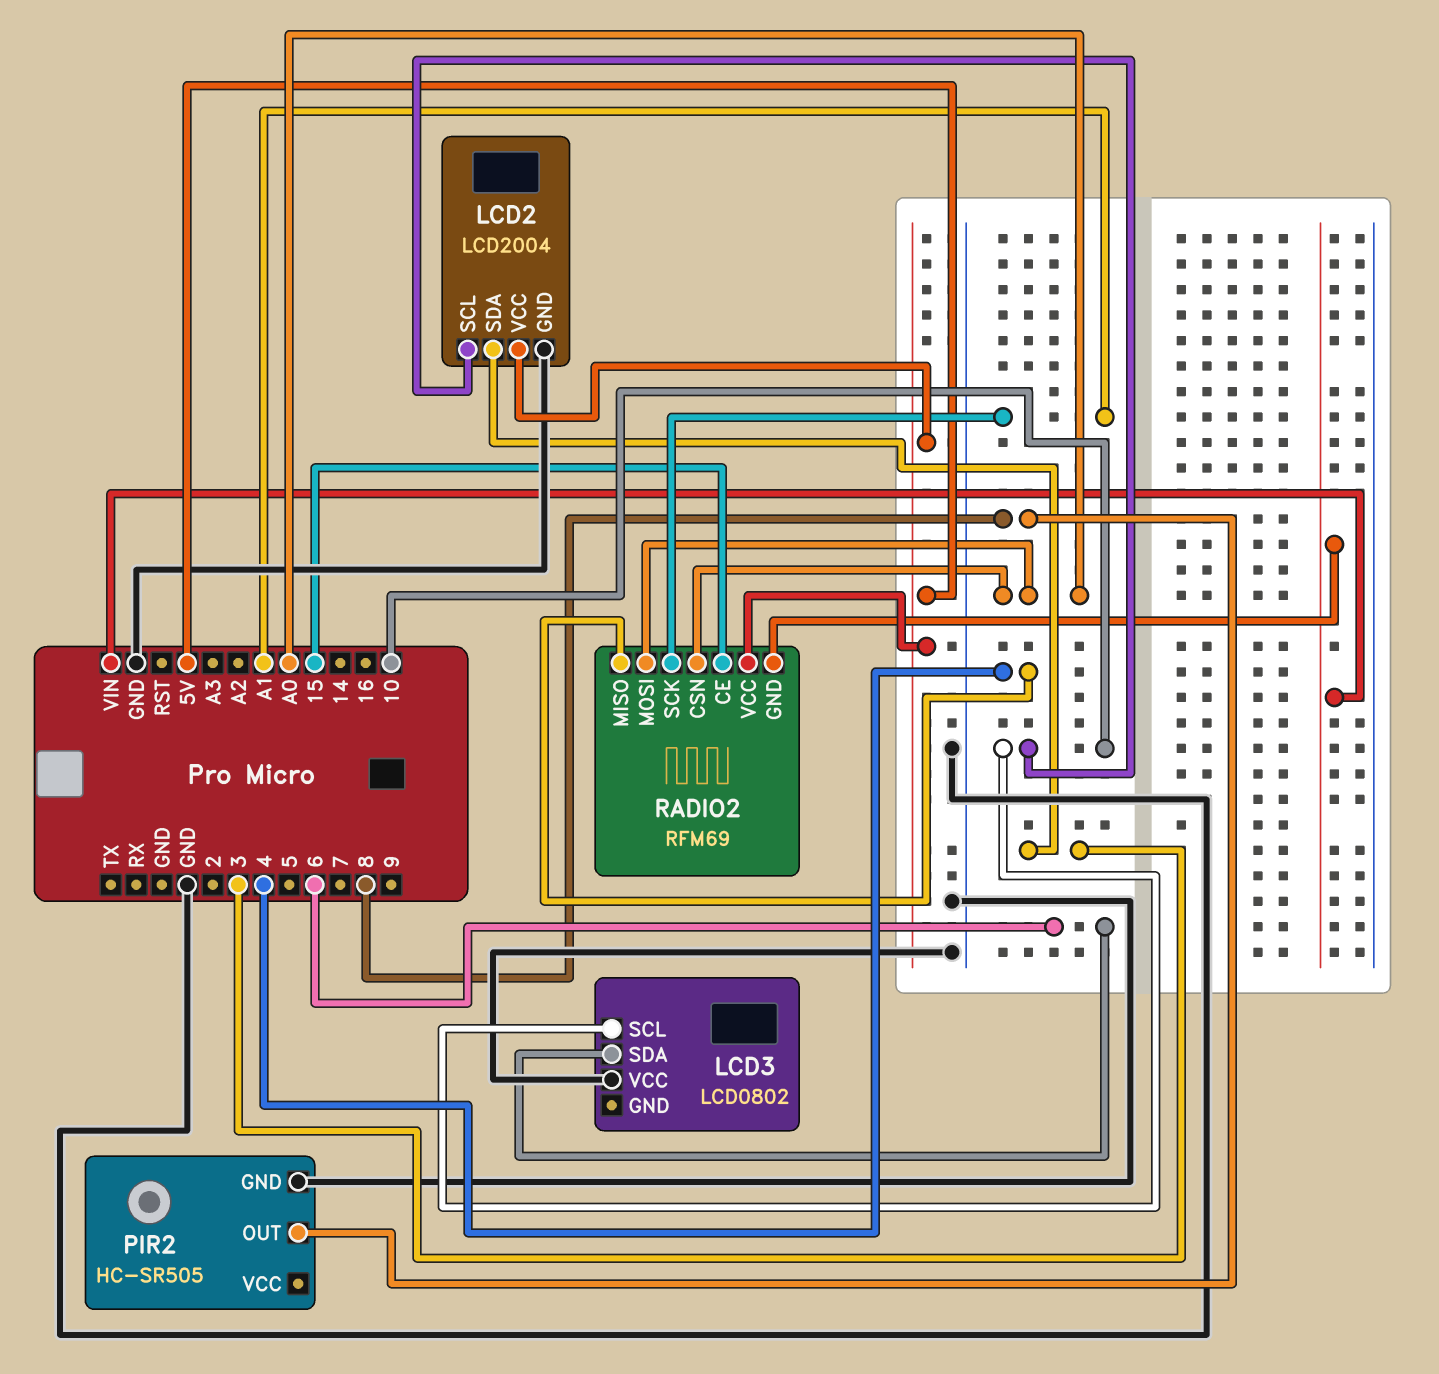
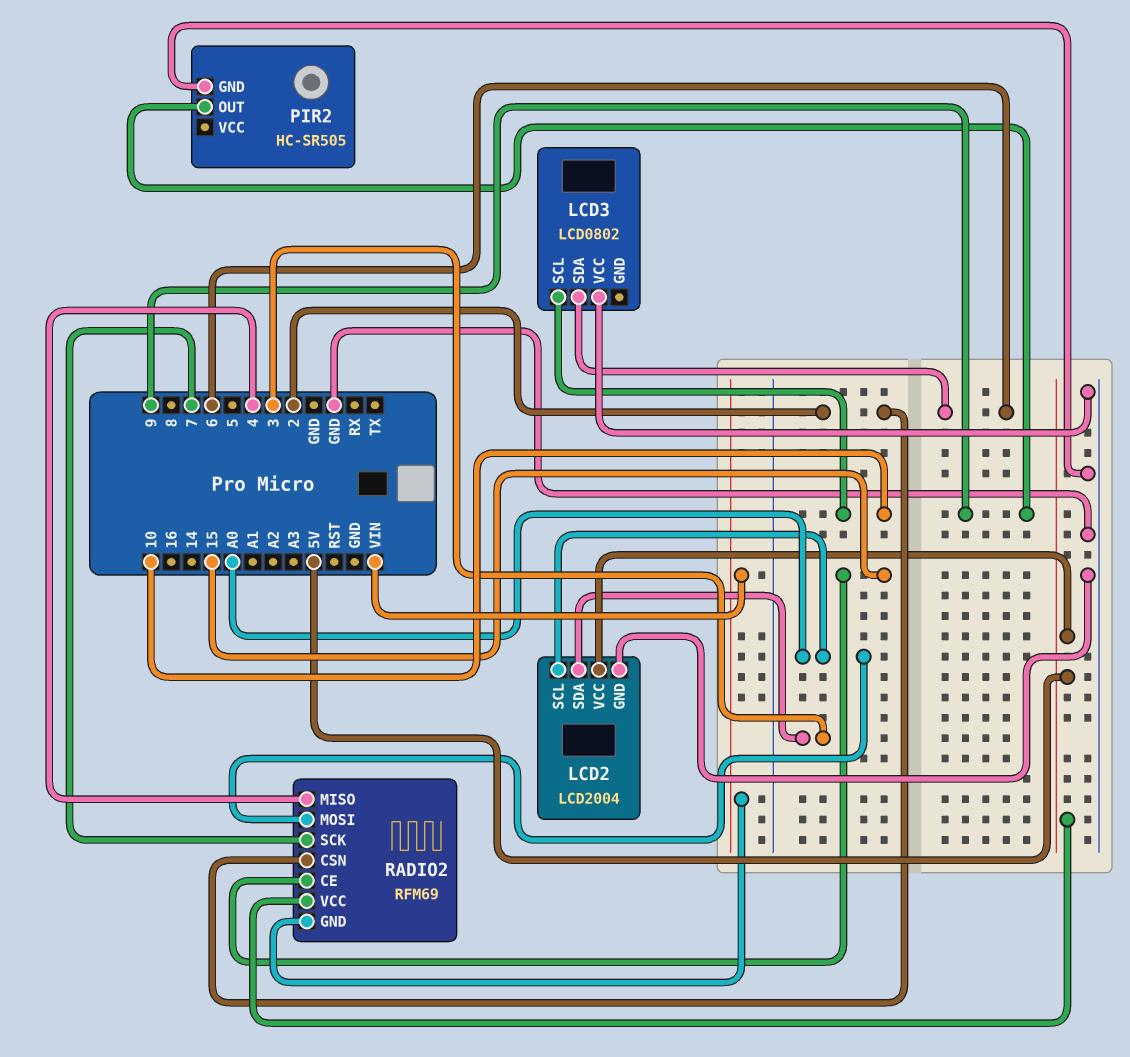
LCD2 pin SCL: 10 -> A0
PIR2 pin OUT: 8 -> 9
RADIO2 pin CSN: A0 -> 2
RADIO2 pin SCK: A1 -> 7

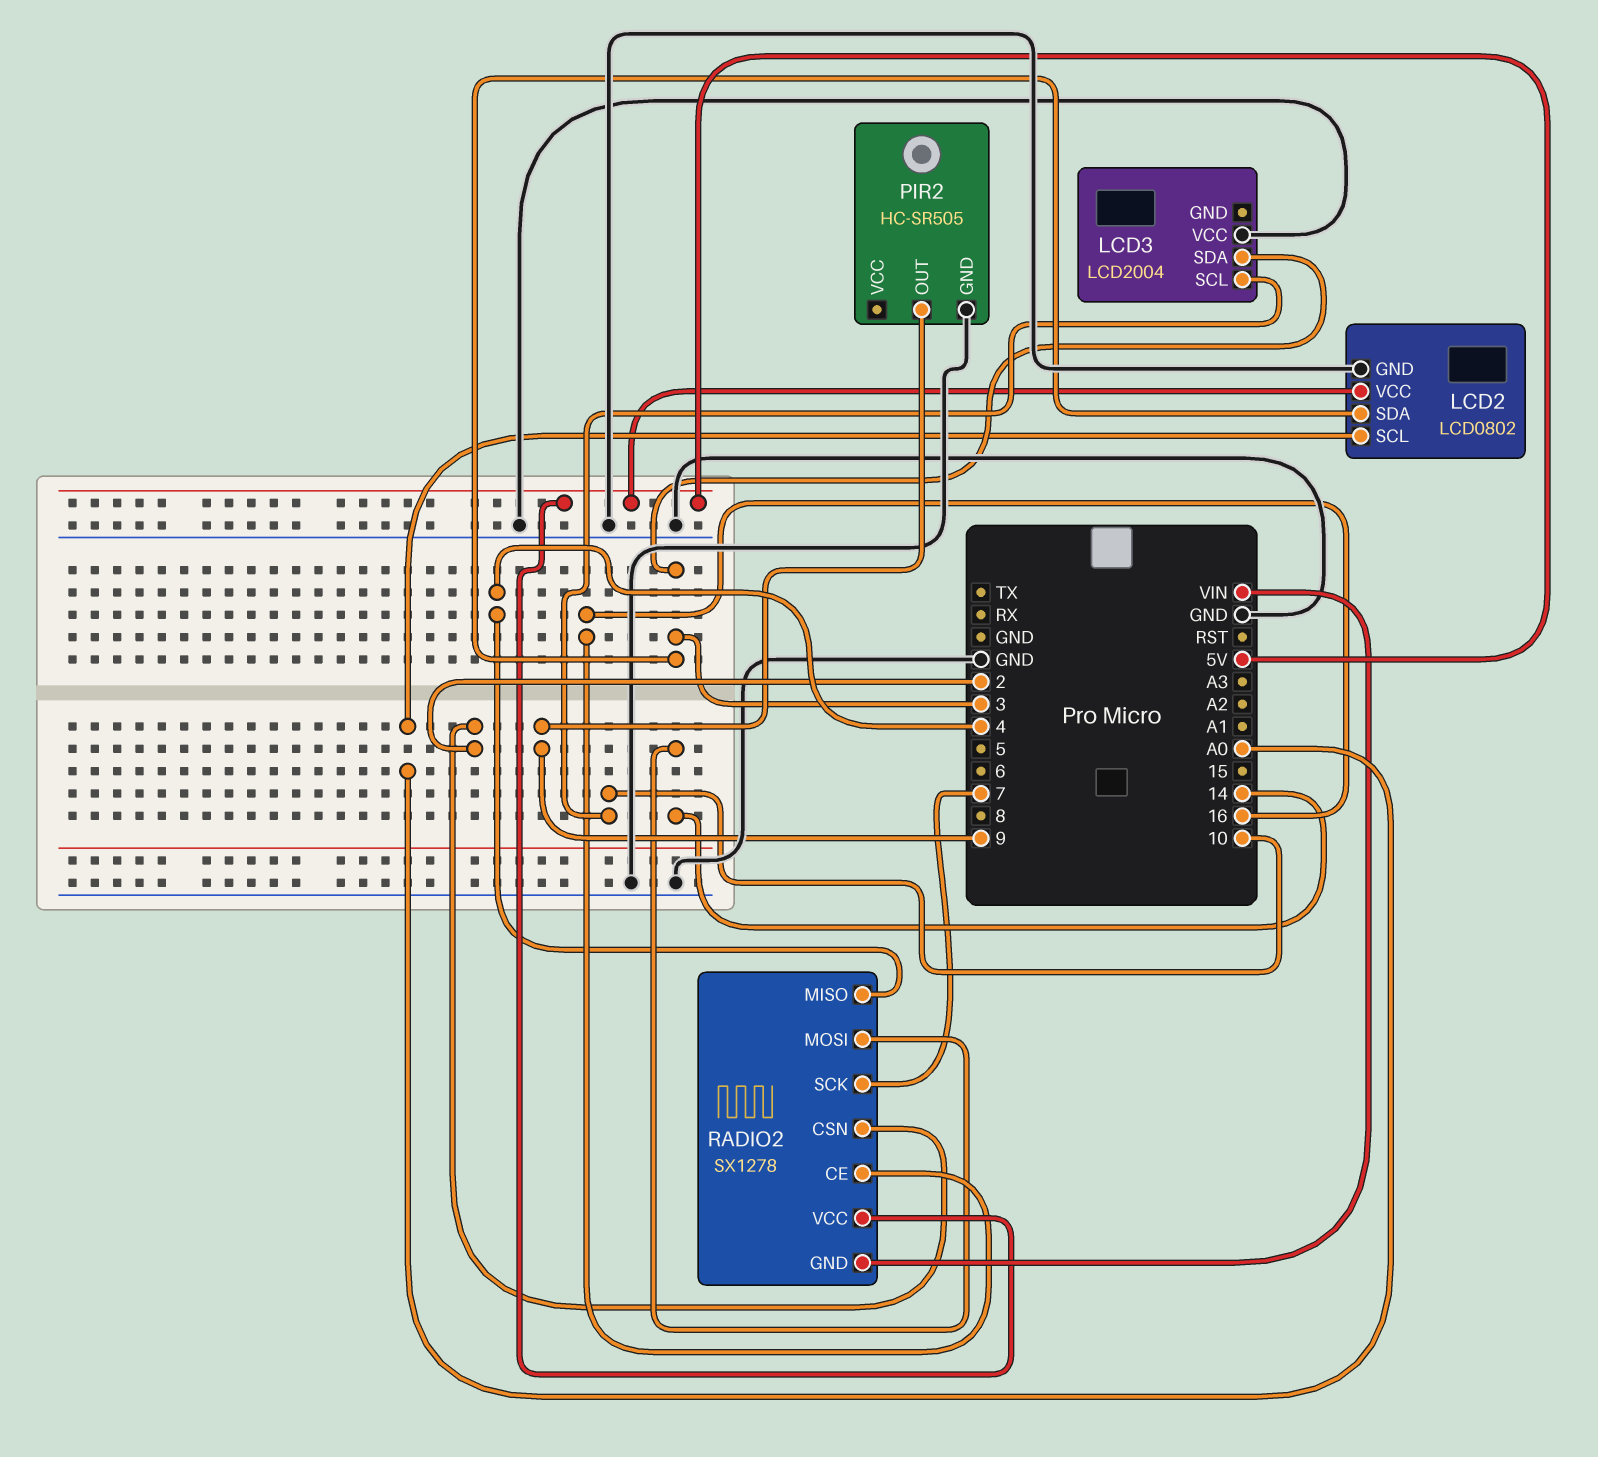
LCD2: LCD2004 -> LCD0802
LCD3: LCD0802 -> LCD2004
LCD3 pin SDA: 6 -> 3
RADIO2: RFM69 -> SX1278
RADIO2 pin CE: 15 -> 16
RADIO2 pin MOSI: A0 -> 14

